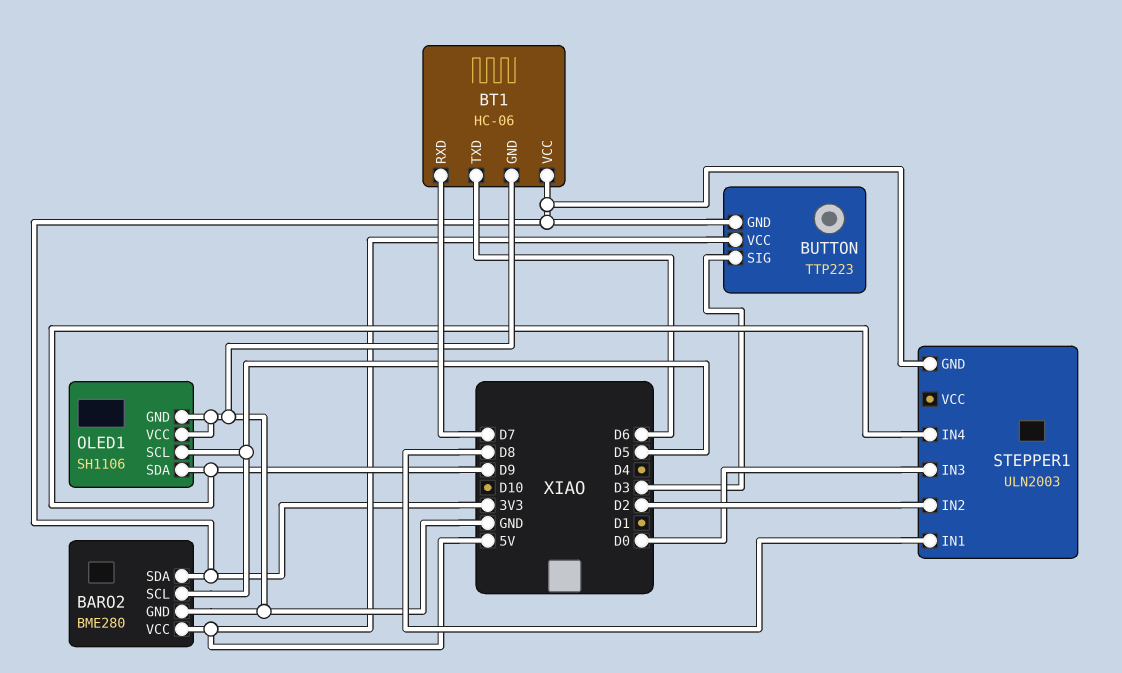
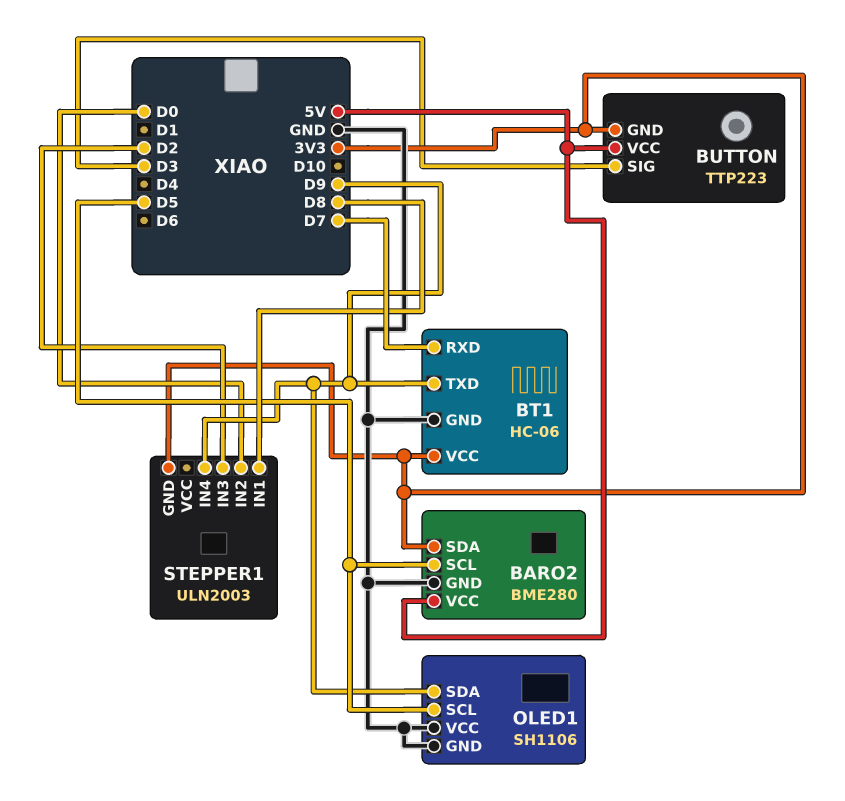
BT1 pin TXD: D6 -> D9
STEPPER1 pin IN2: D2 -> D0
STEPPER1 pin IN3: D0 -> D2

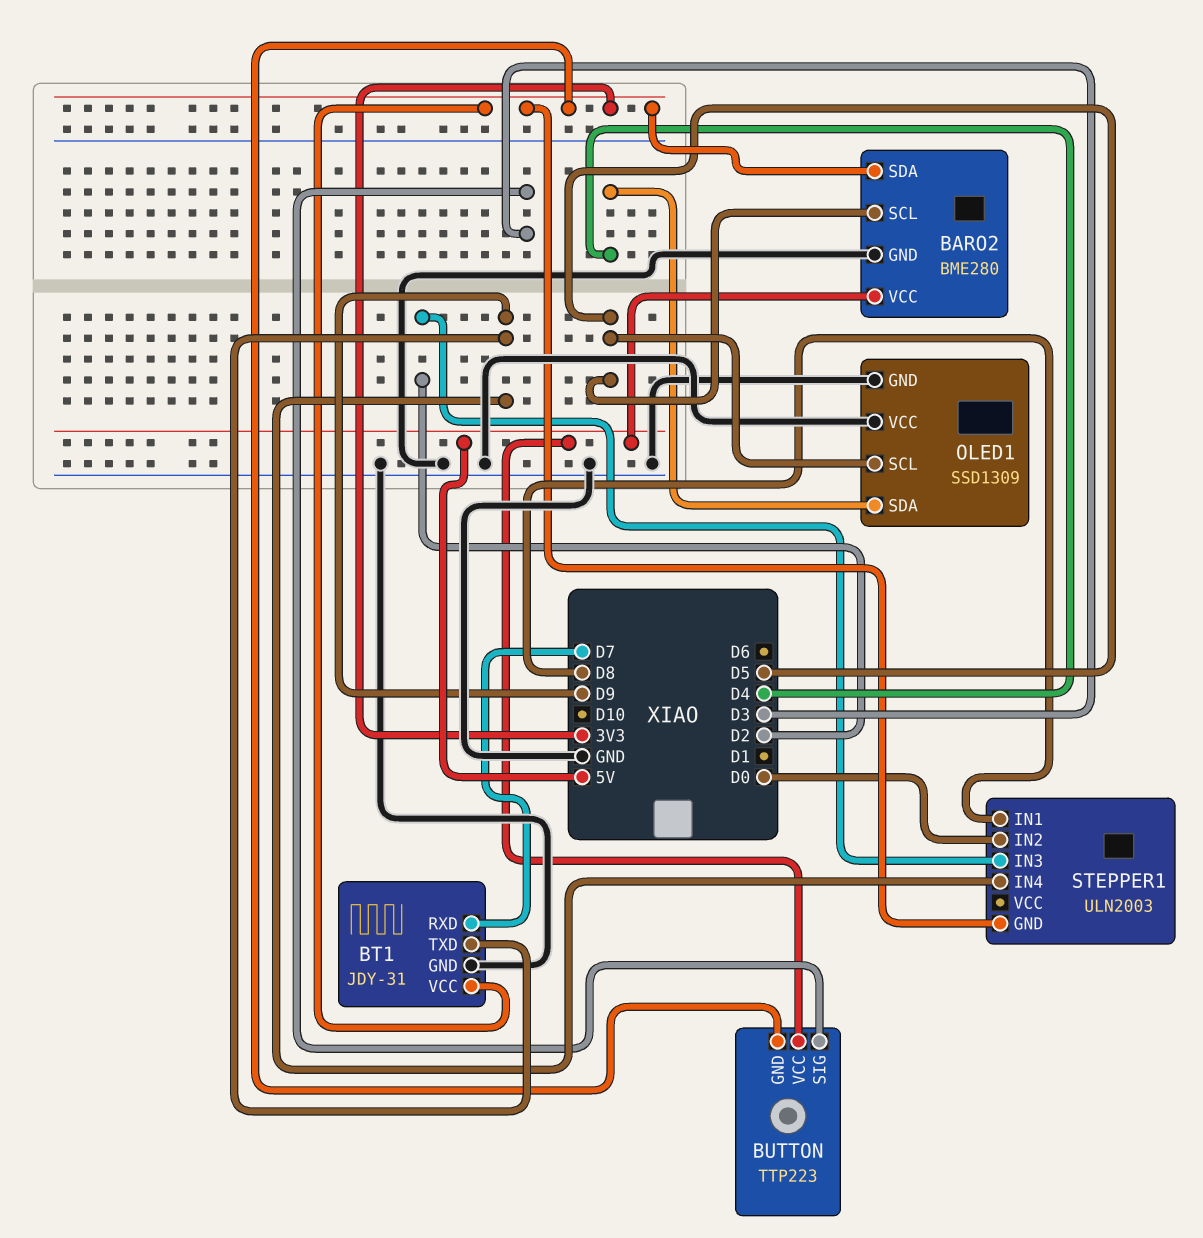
BT1: HC-06 -> JDY-31
OLED1: SH1106 -> SSD1309
OLED1 pin SDA: D9 -> D4

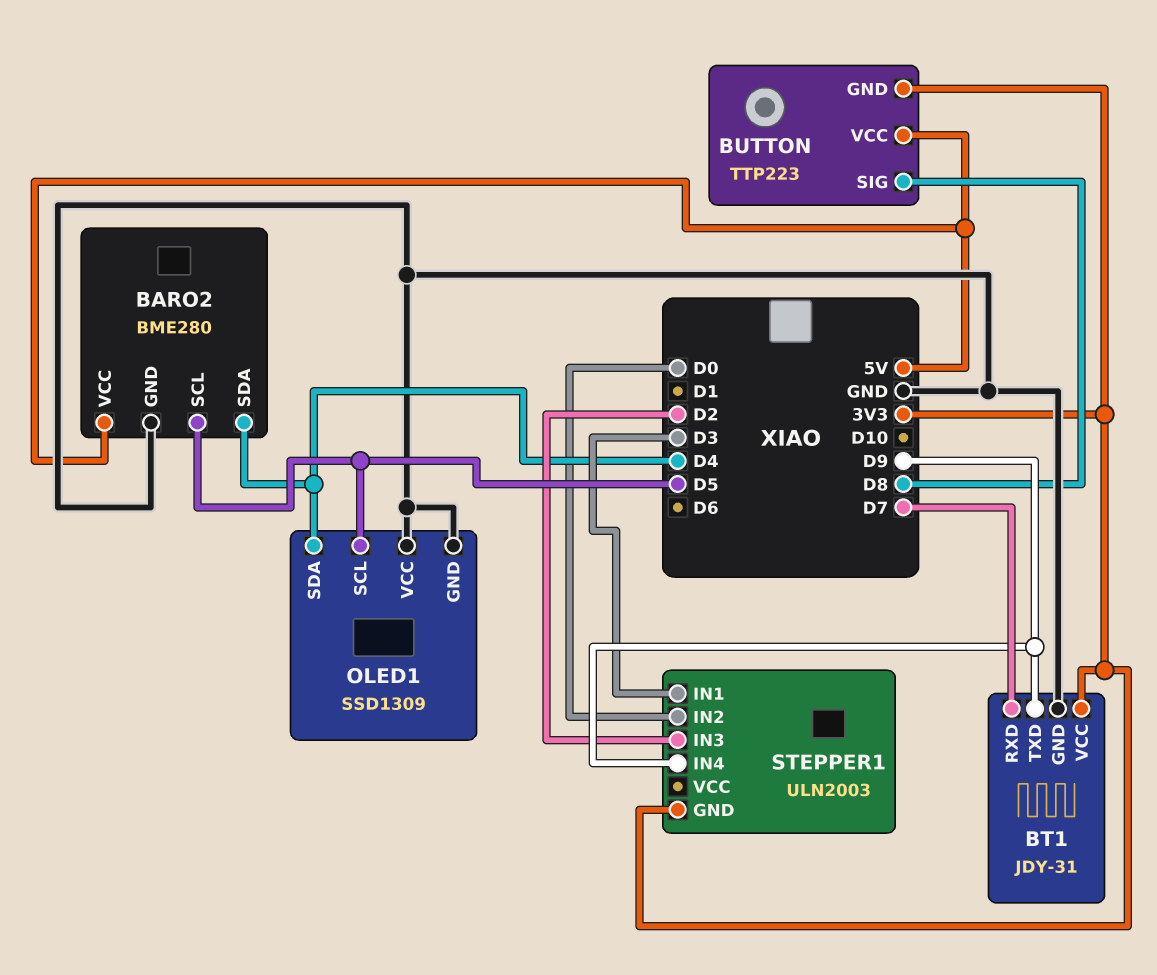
BARO2 pin SDA: 3V3 -> D4
BUTTON pin SIG: D3 -> D8
STEPPER1 pin IN1: D8 -> D3

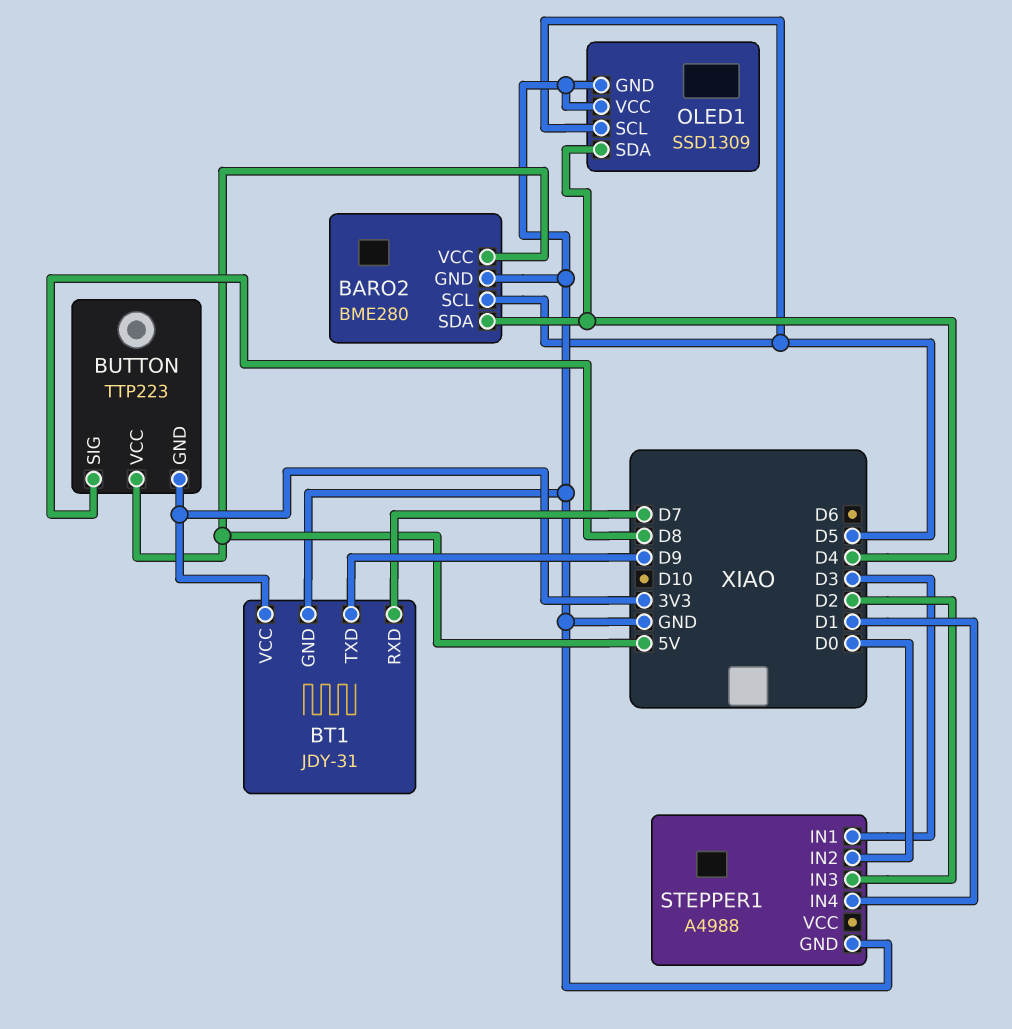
STEPPER1: ULN2003 -> A4988
STEPPER1 pin GND: 3V3 -> GND
STEPPER1 pin IN4: D9 -> D1

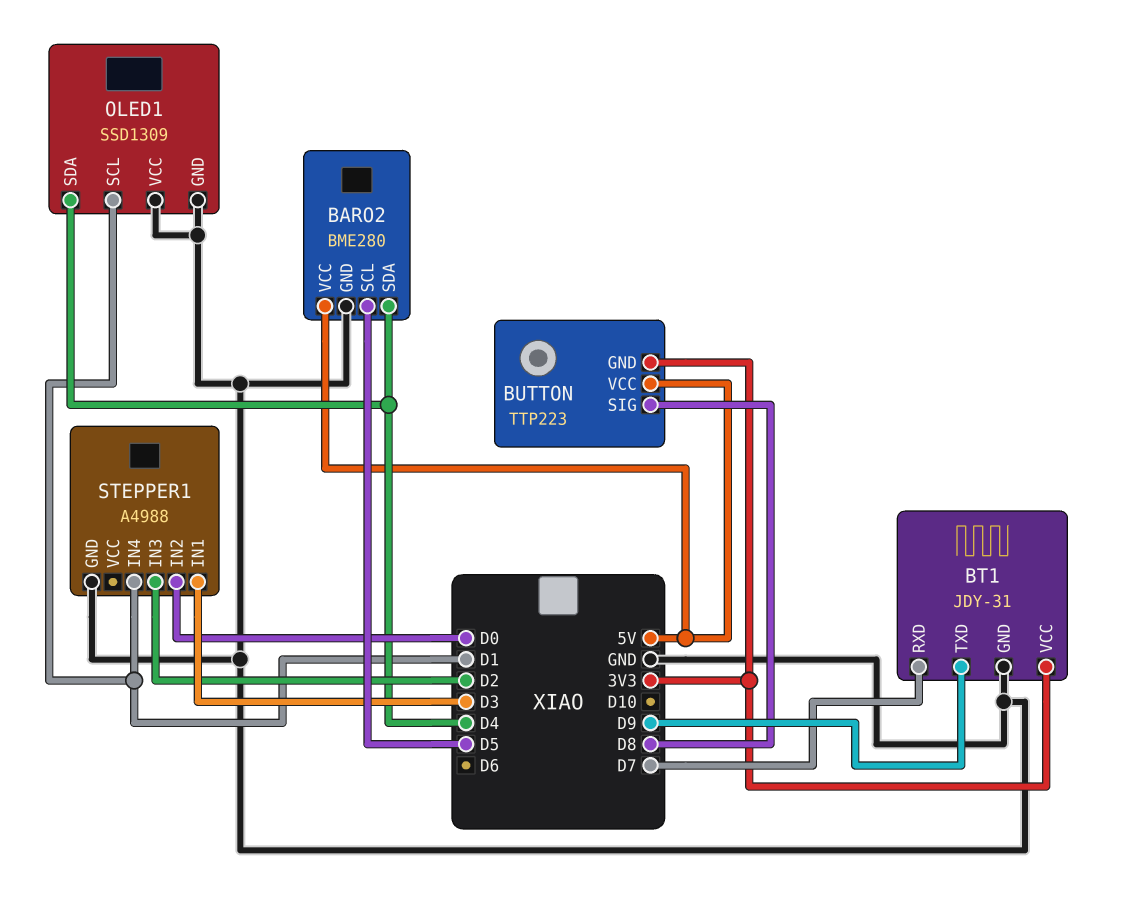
OLED1 pin SCL: D5 -> D1

